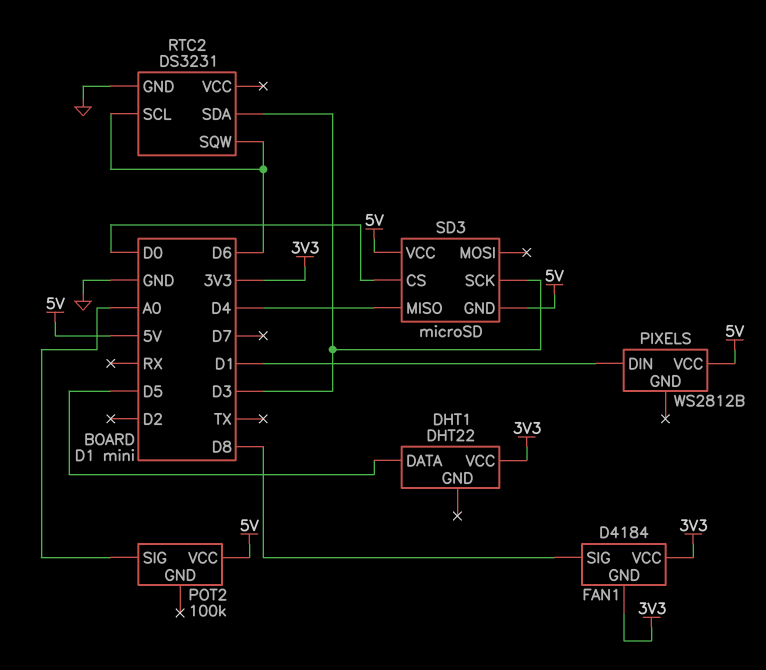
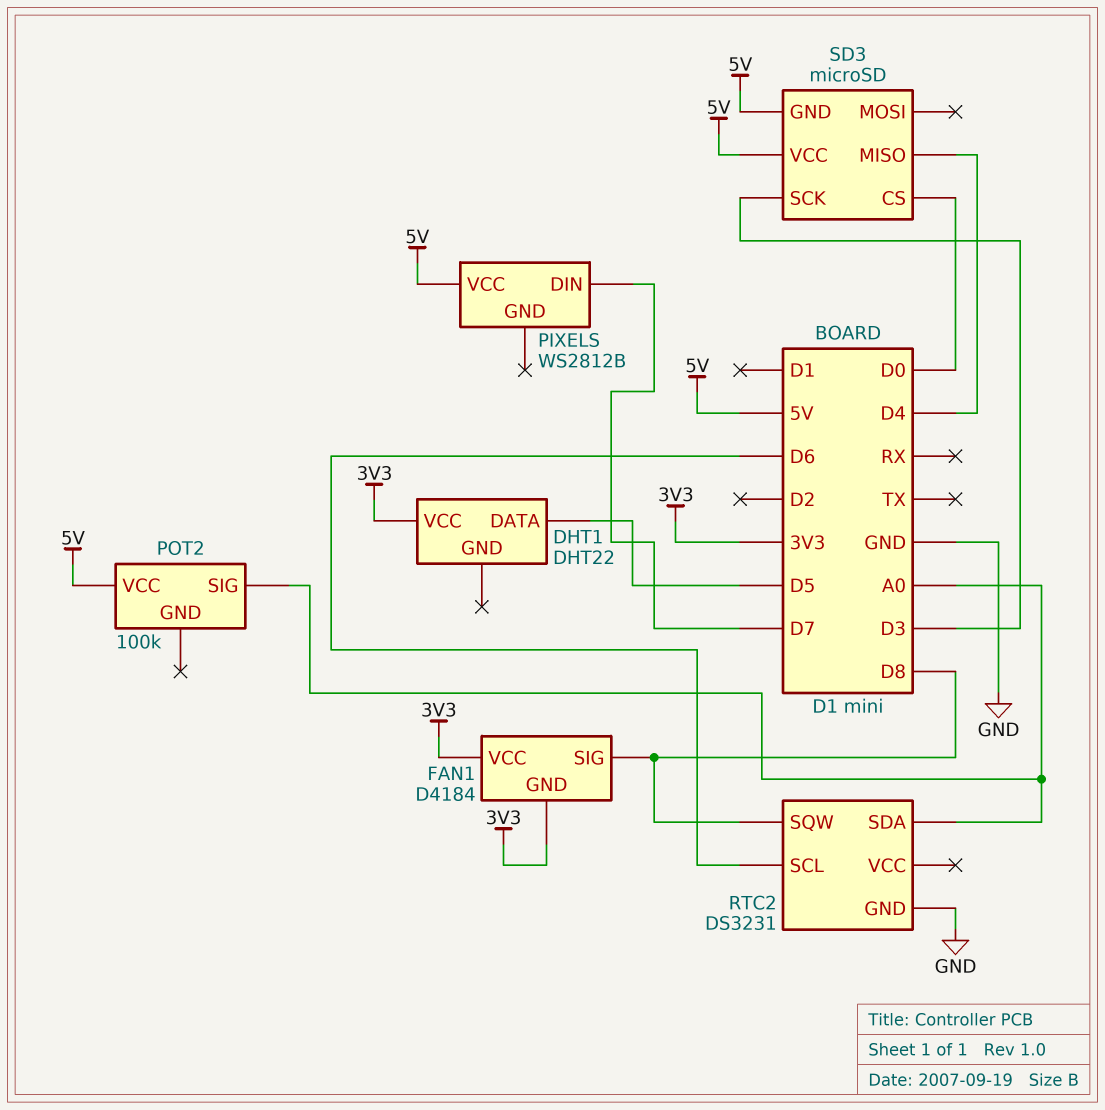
PIXELS pin DIN: D1 -> D7
RTC2 pin SDA: D3 -> A0
RTC2 pin SQW: D6 -> D8

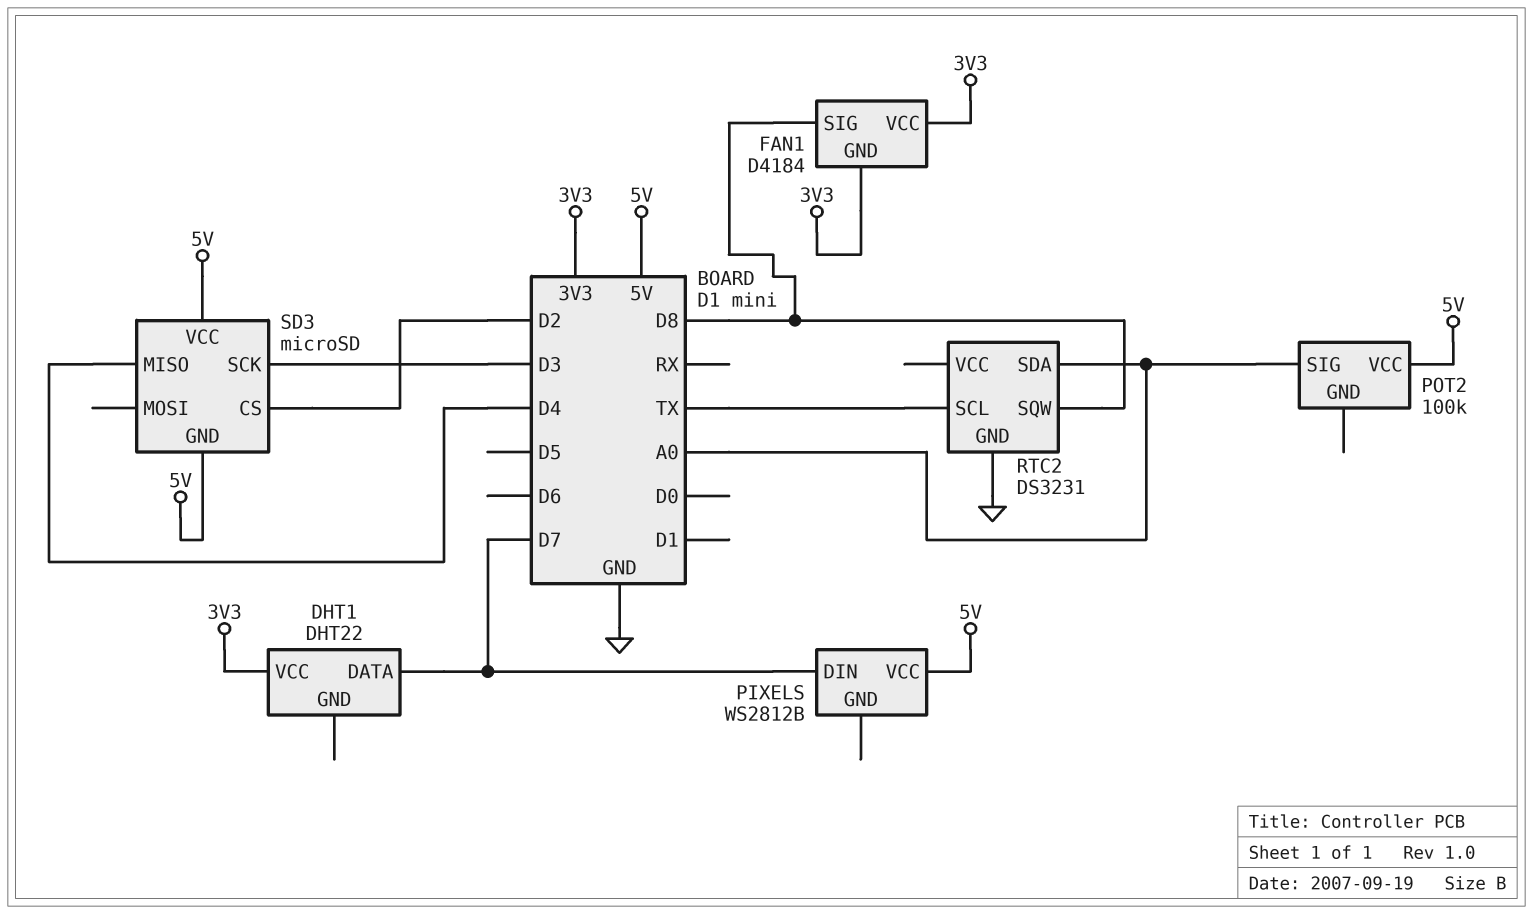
DHT1 pin DATA: D5 -> D7
RTC2 pin SCL: D6 -> TX
SD3 pin CS: D0 -> D2

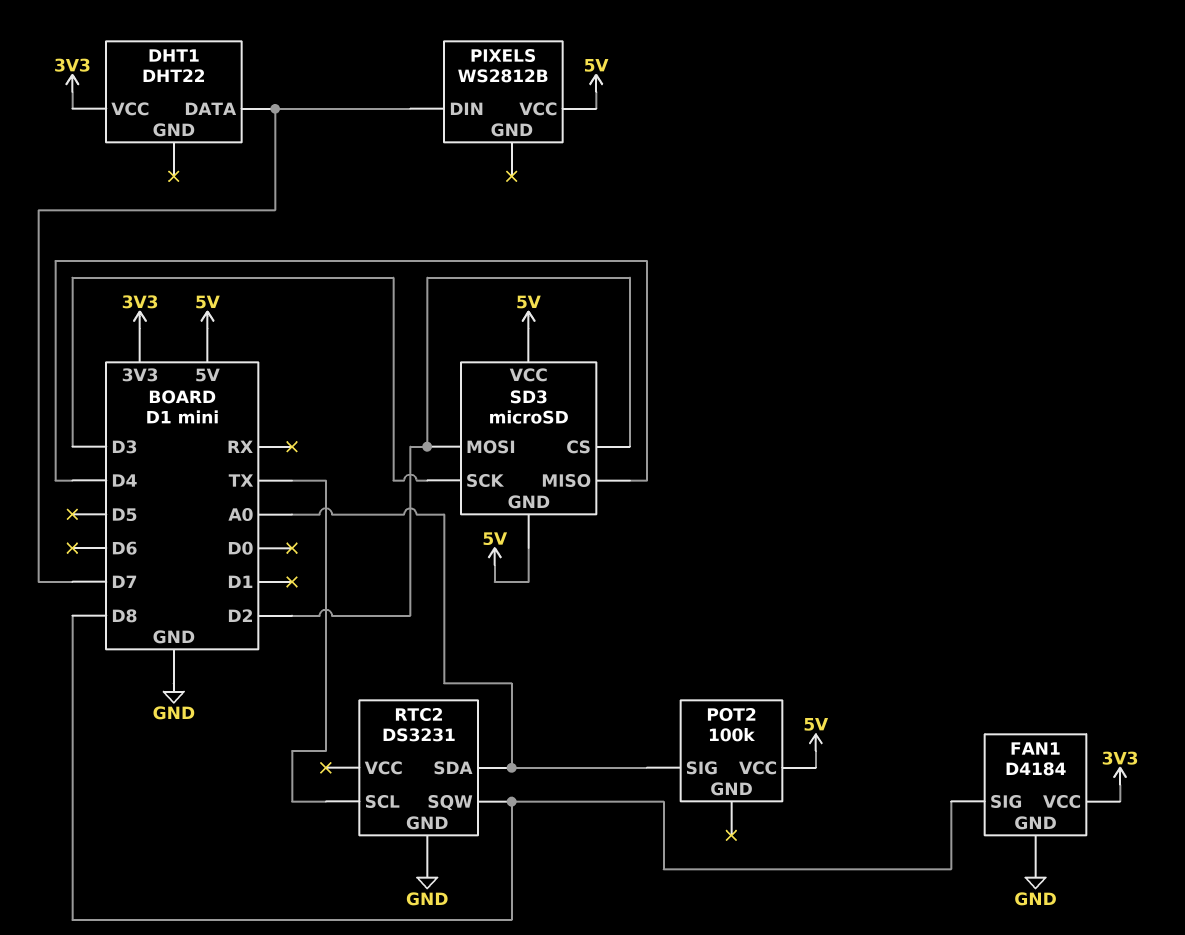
FAN1 pin GND: 3V3 -> GND
SD3 pin MOSI: none -> D2

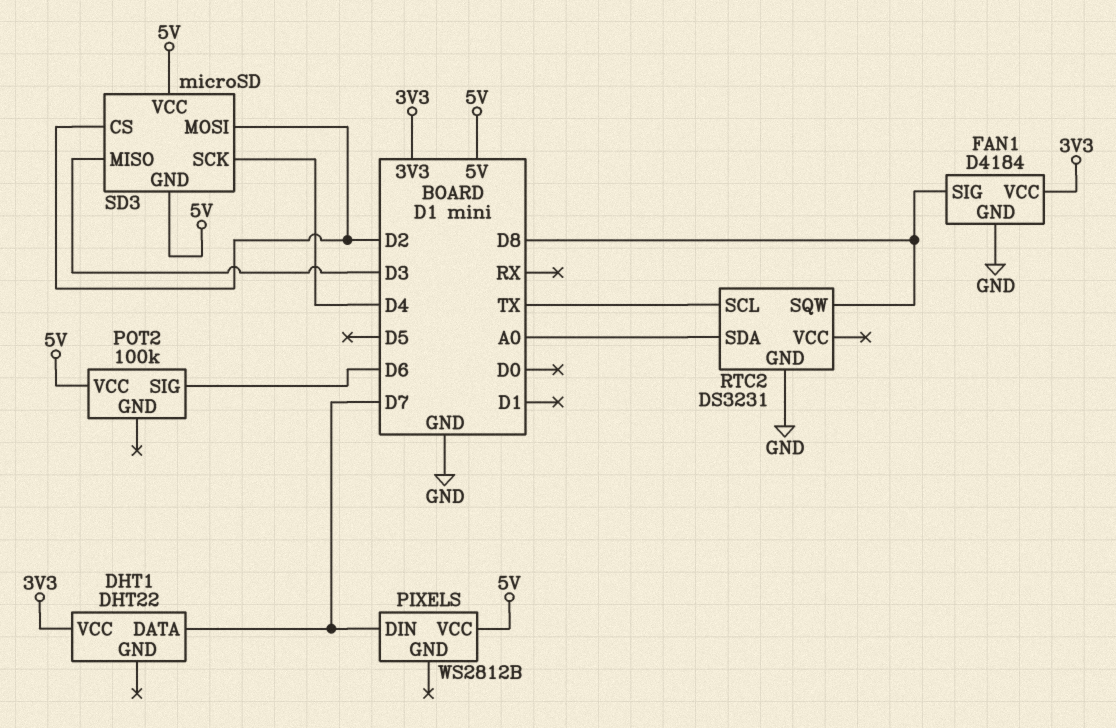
POT2 pin SIG: A0 -> D6
SD3 pin MISO: D4 -> D3
SD3 pin SCK: D3 -> D4

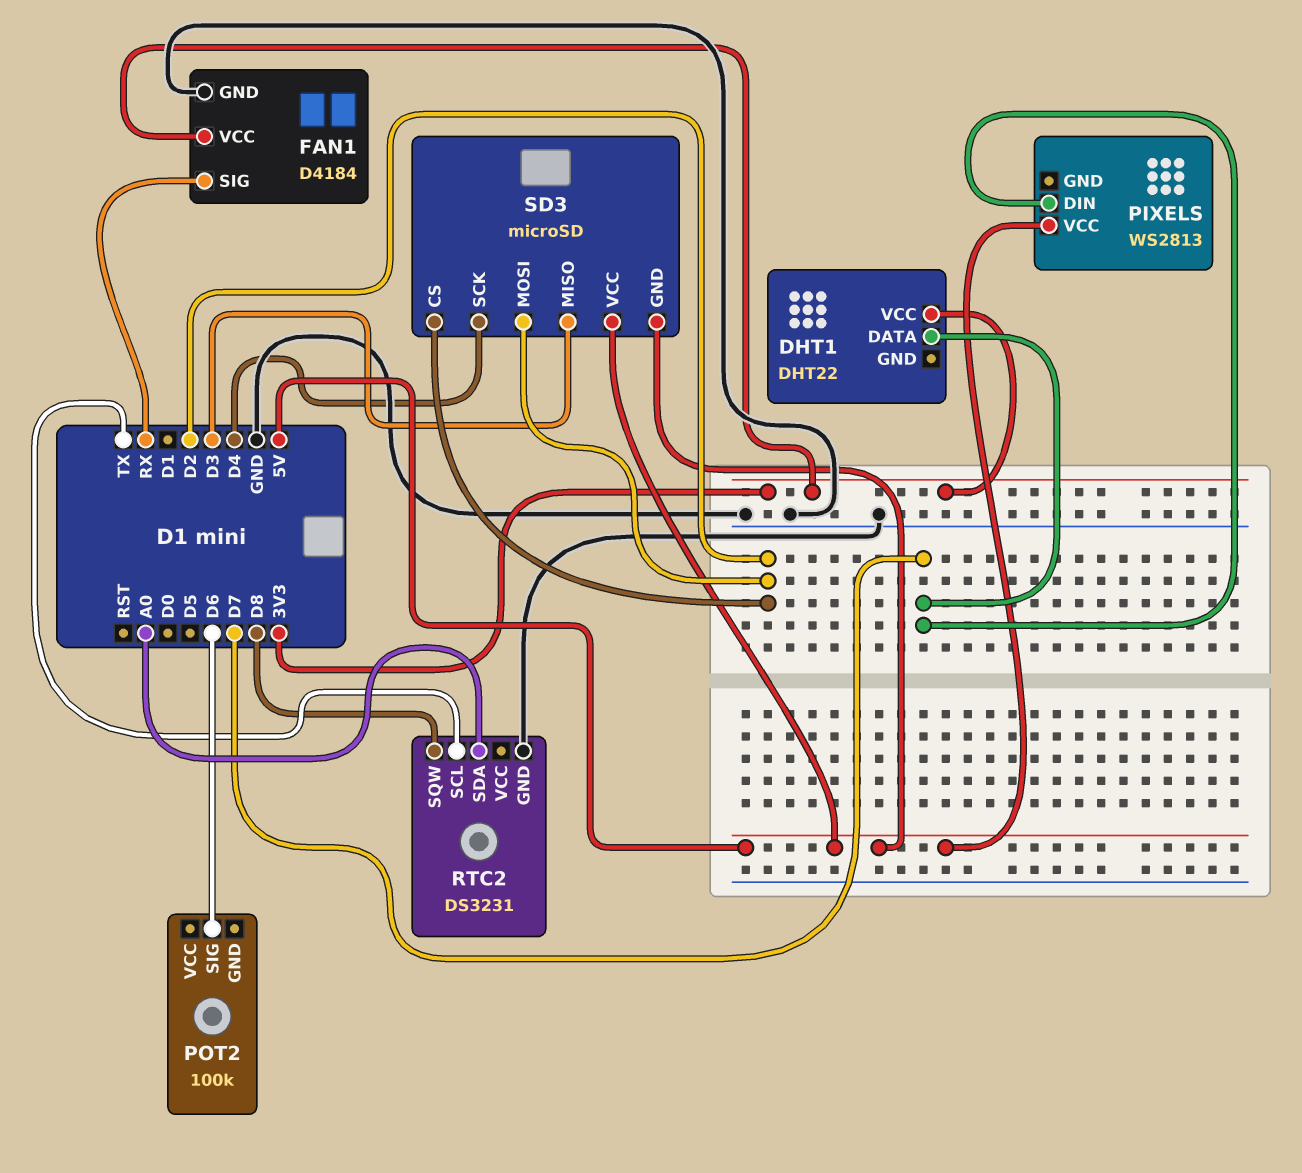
FAN1 pin SIG: D8 -> RX
PIXELS: WS2812B -> WS2813
POT2 pin VCC: 5V -> none

